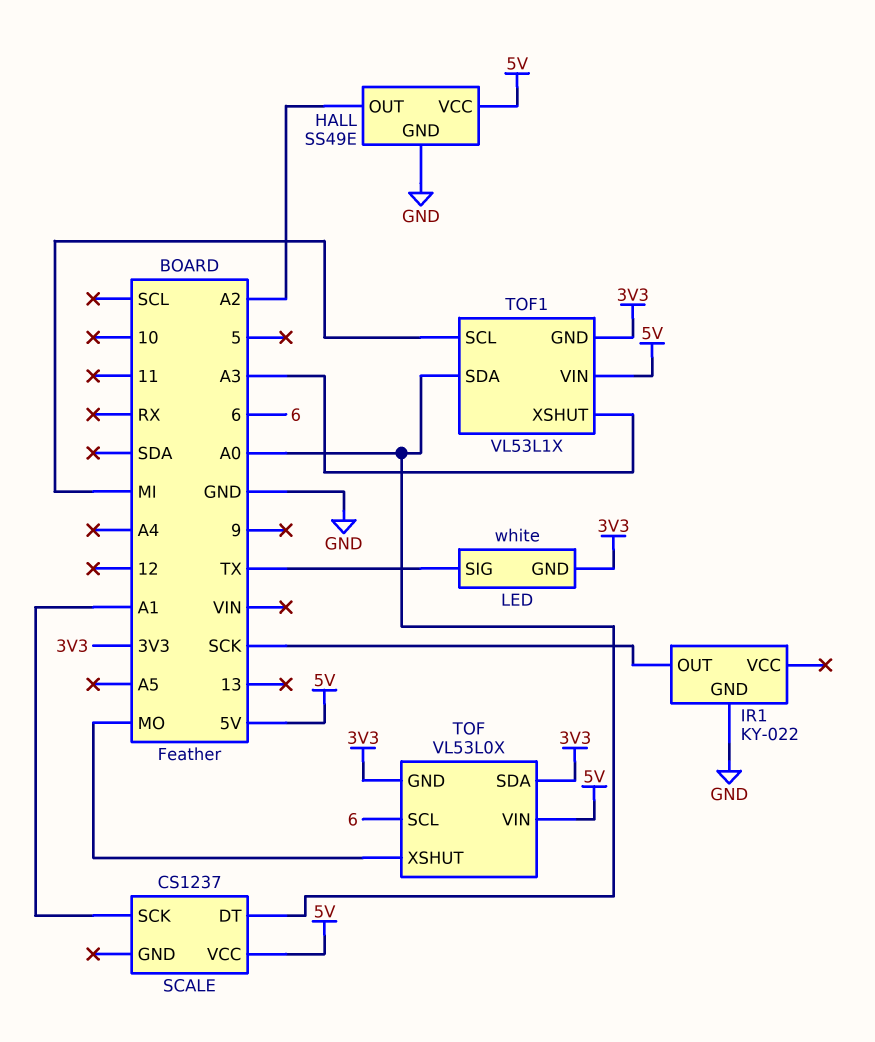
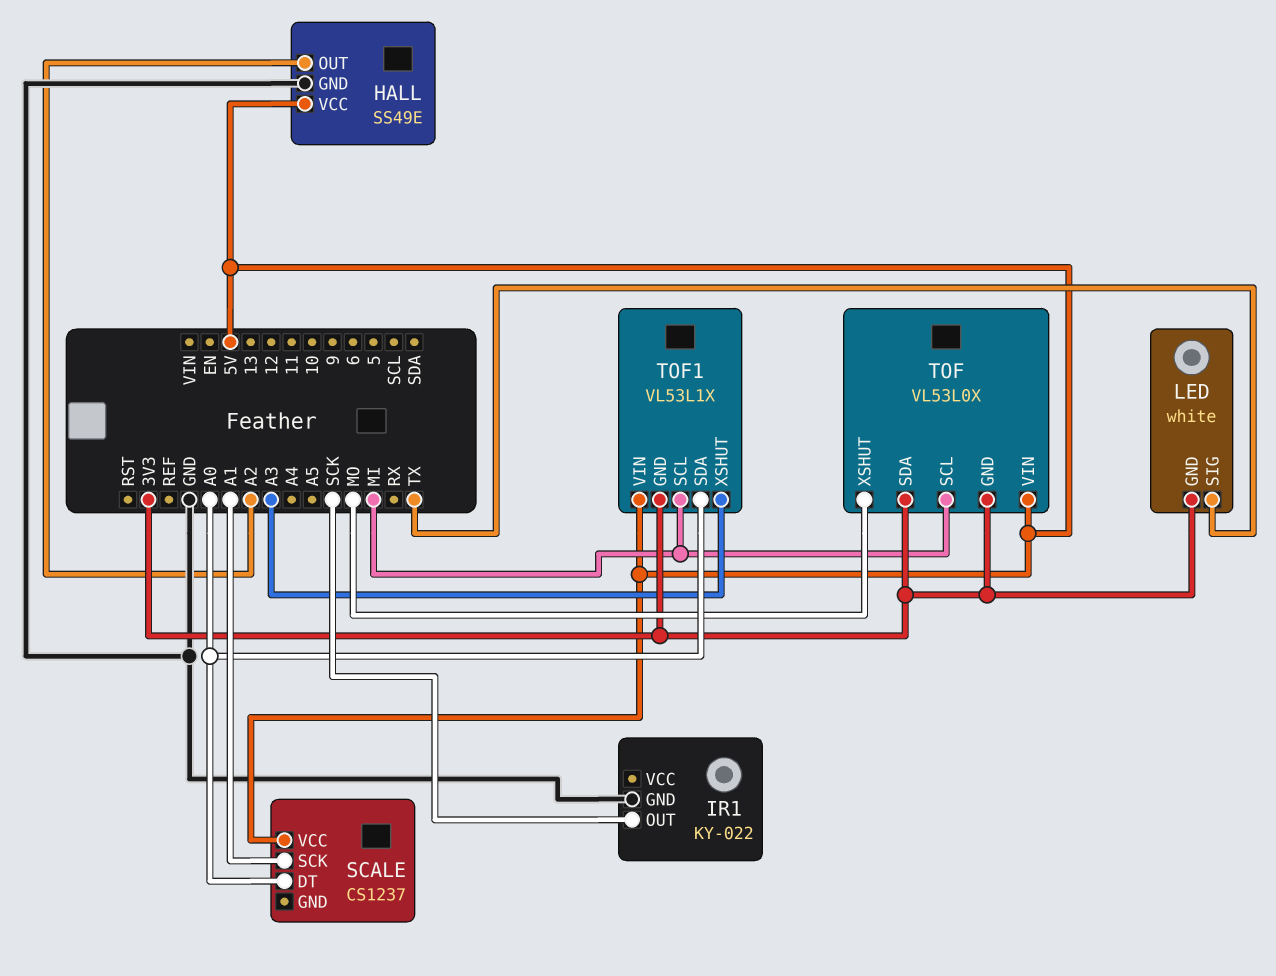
TOF pin SCL: 6 -> MI

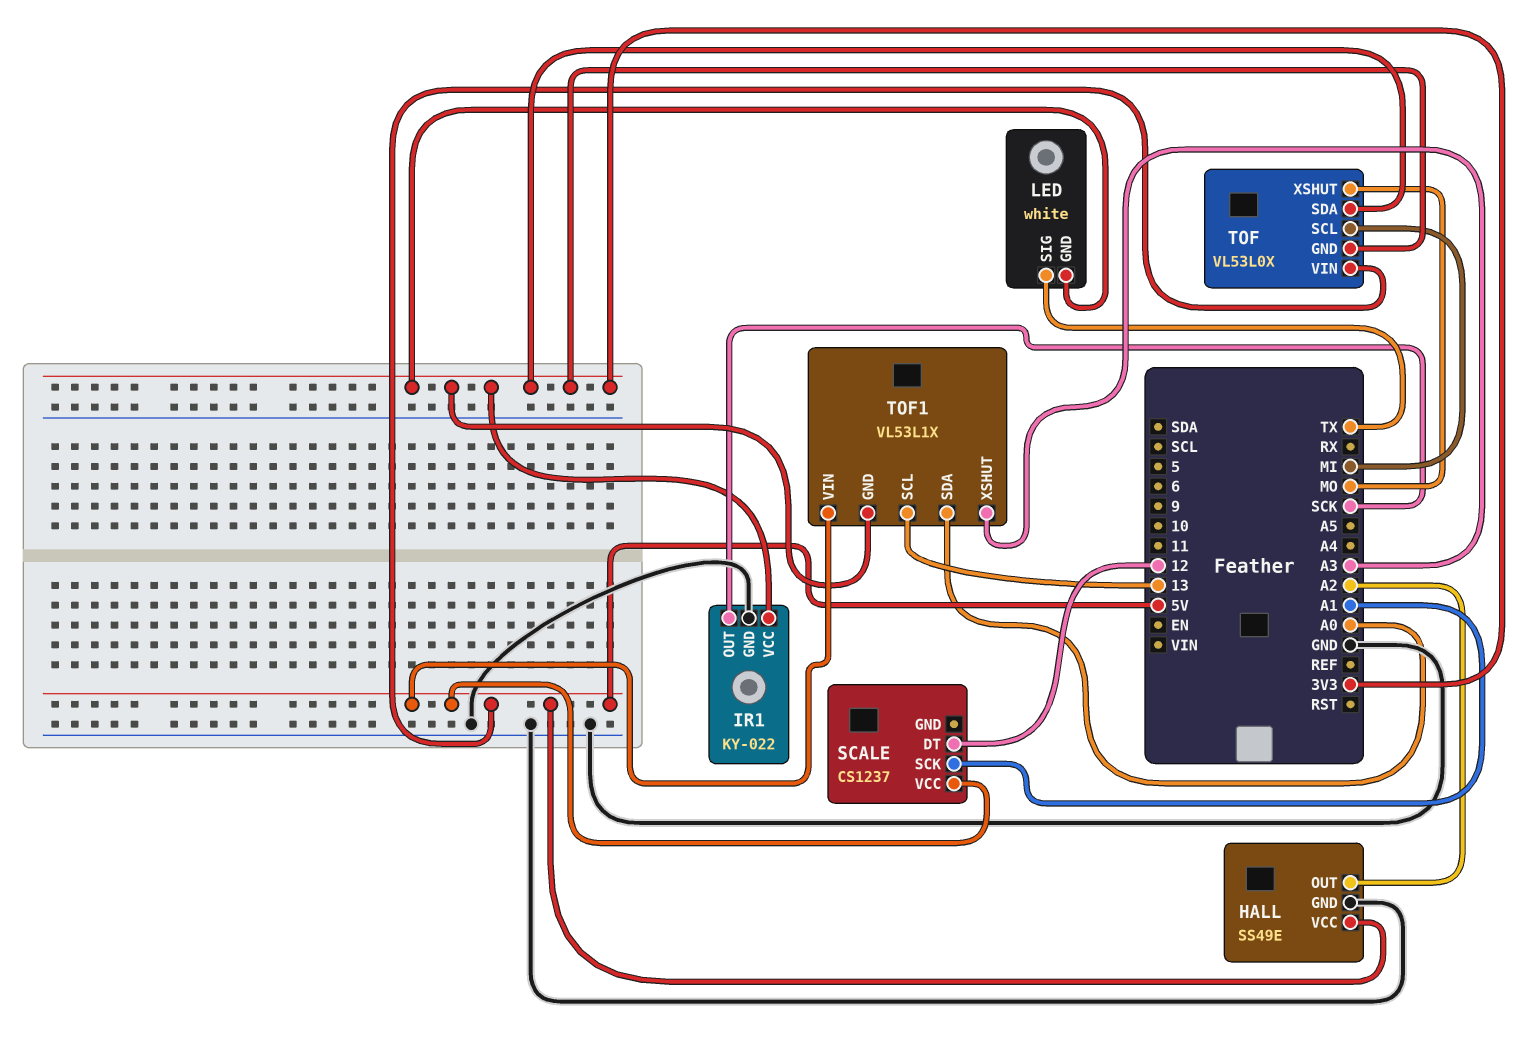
IR1 pin VCC: none -> 3V3
SCALE pin DT: A0 -> 12
TOF1 pin SCL: MI -> 13

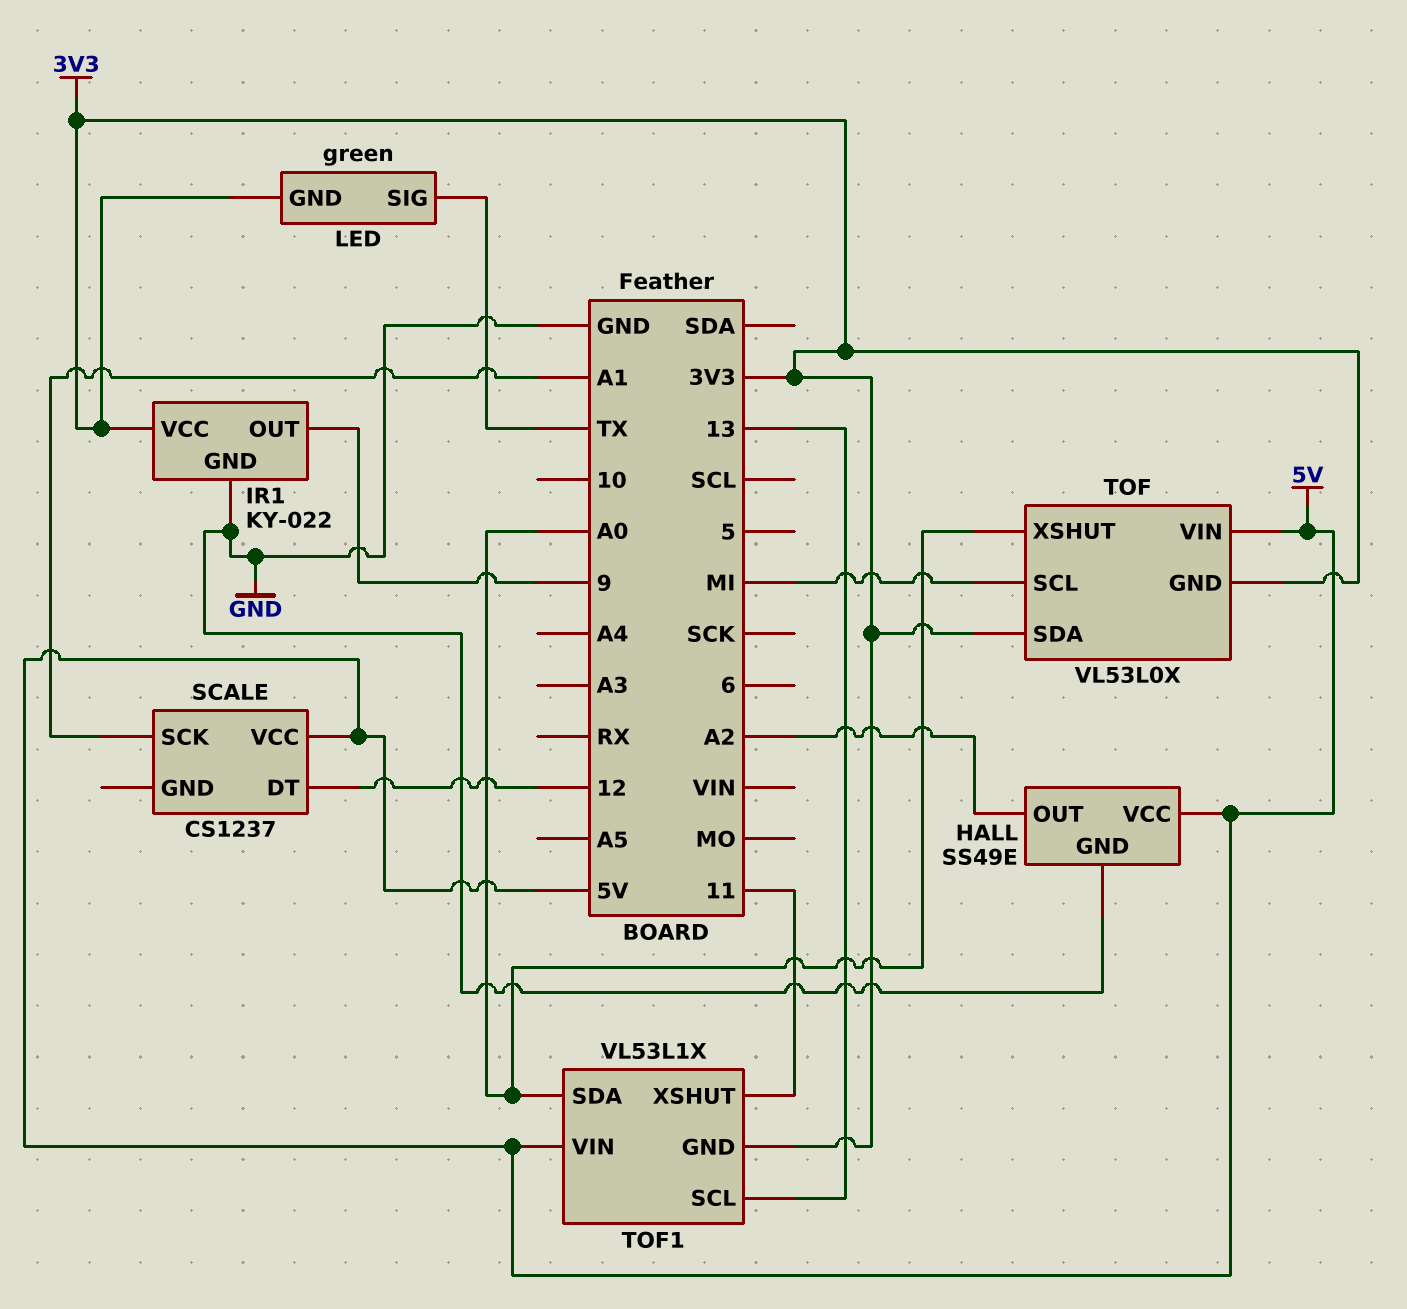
IR1 pin OUT: SCK -> 9
LED: white -> green
TOF pin XSHUT: MO -> A0
TOF1 pin XSHUT: A3 -> 11

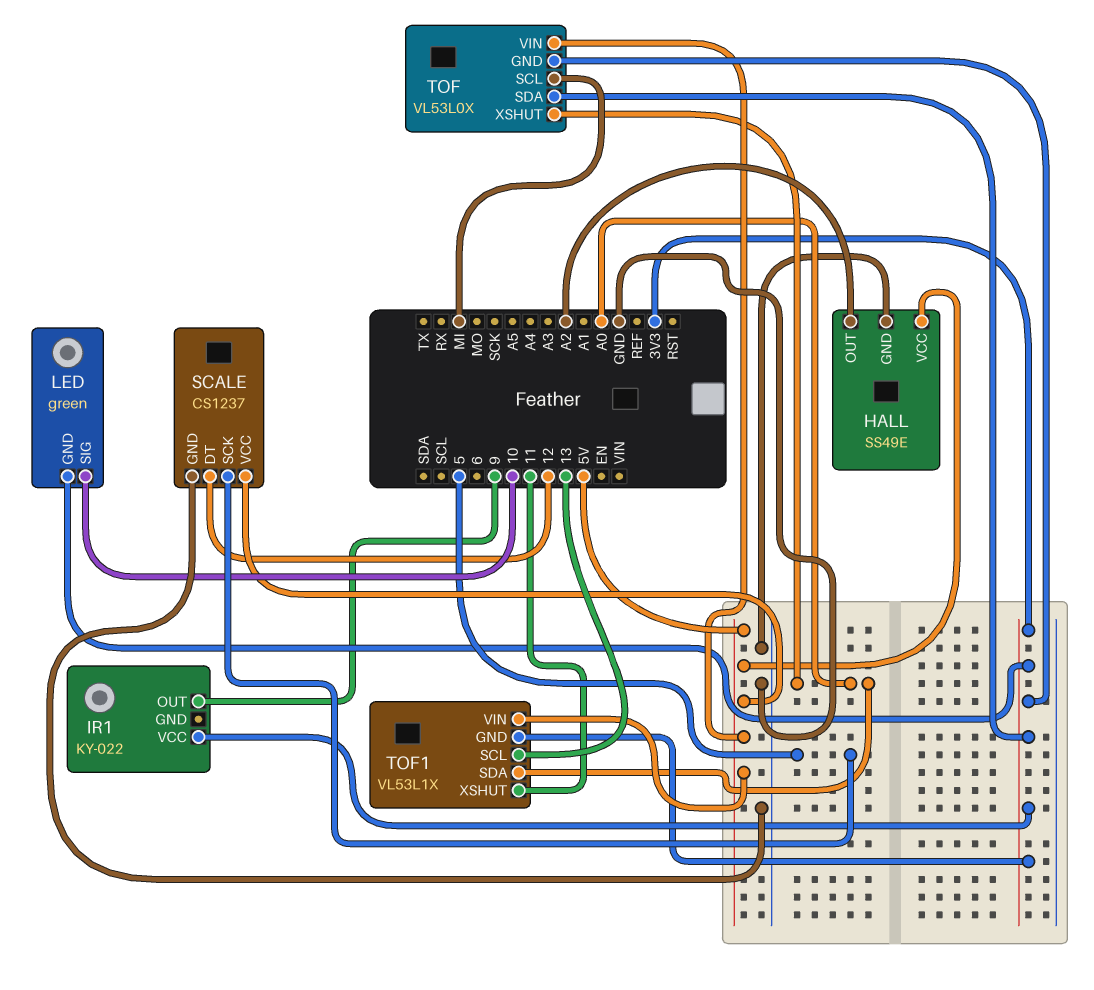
IR1 pin GND: GND -> none
LED pin SIG: TX -> 10
SCALE pin GND: none -> GND
SCALE pin SCK: A1 -> 5

